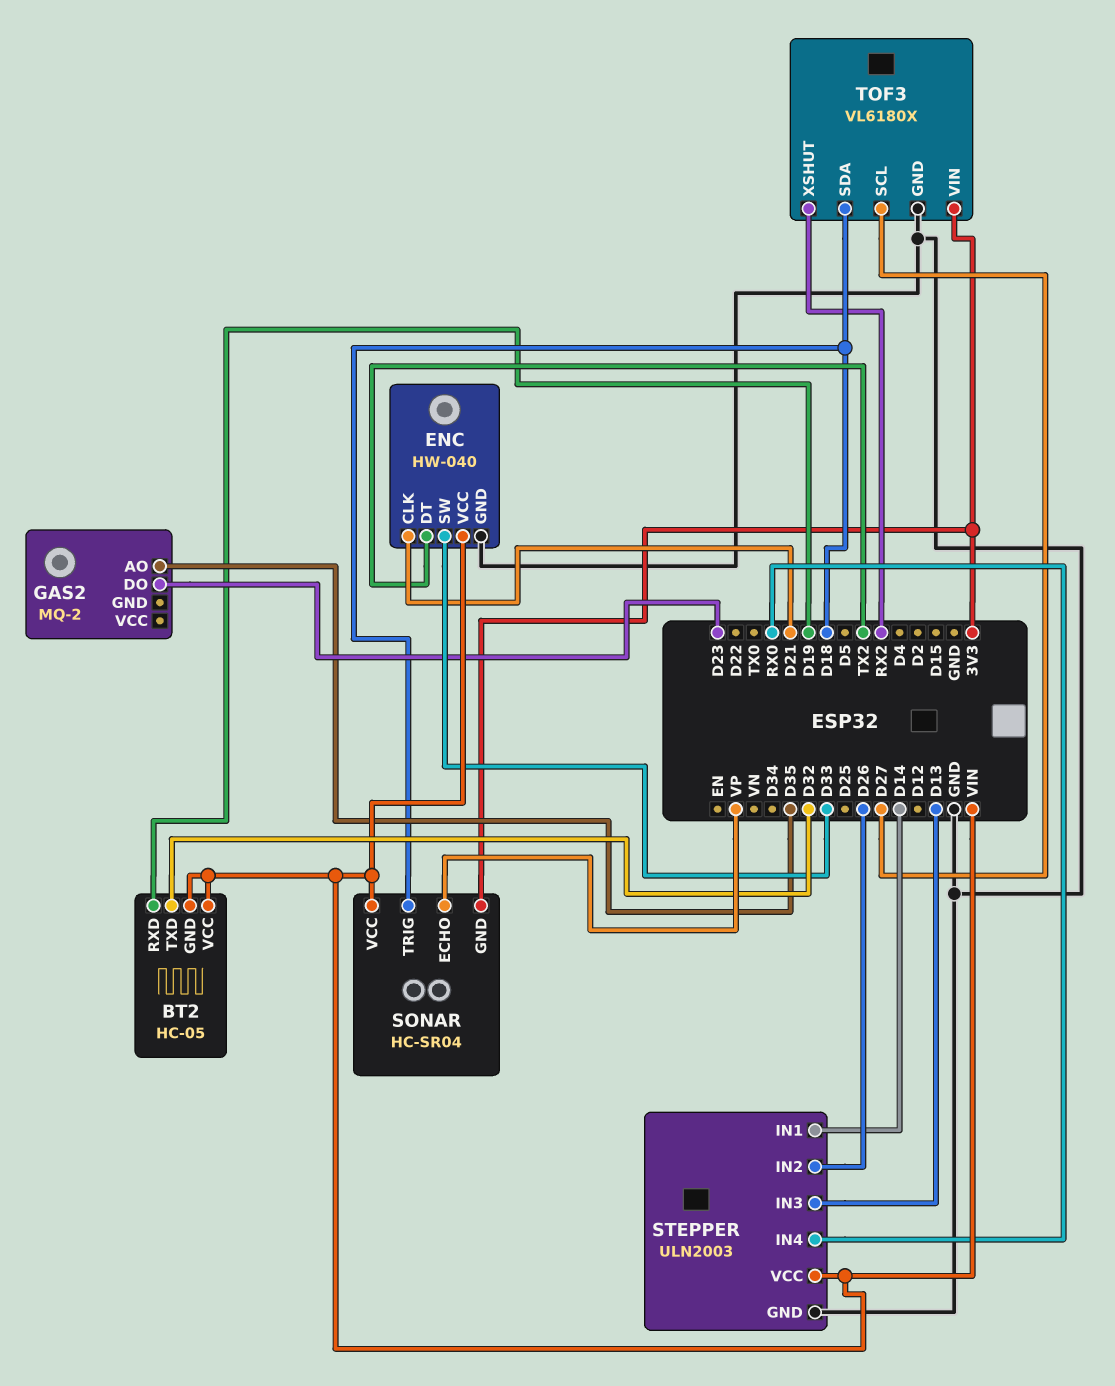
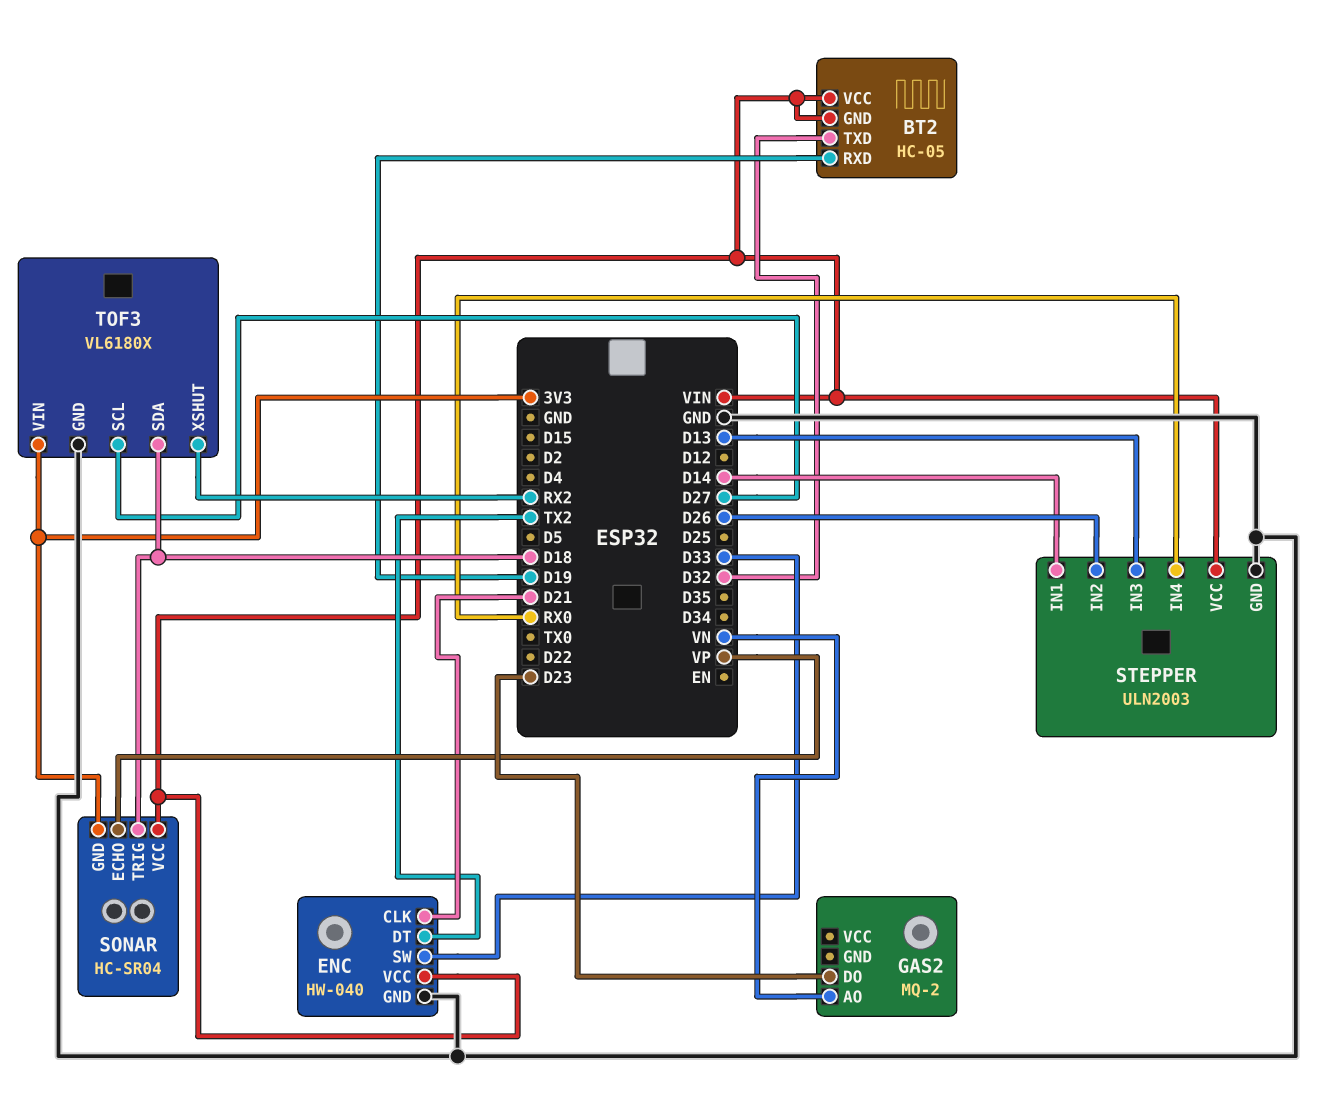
GAS2 pin AO: D35 -> VN

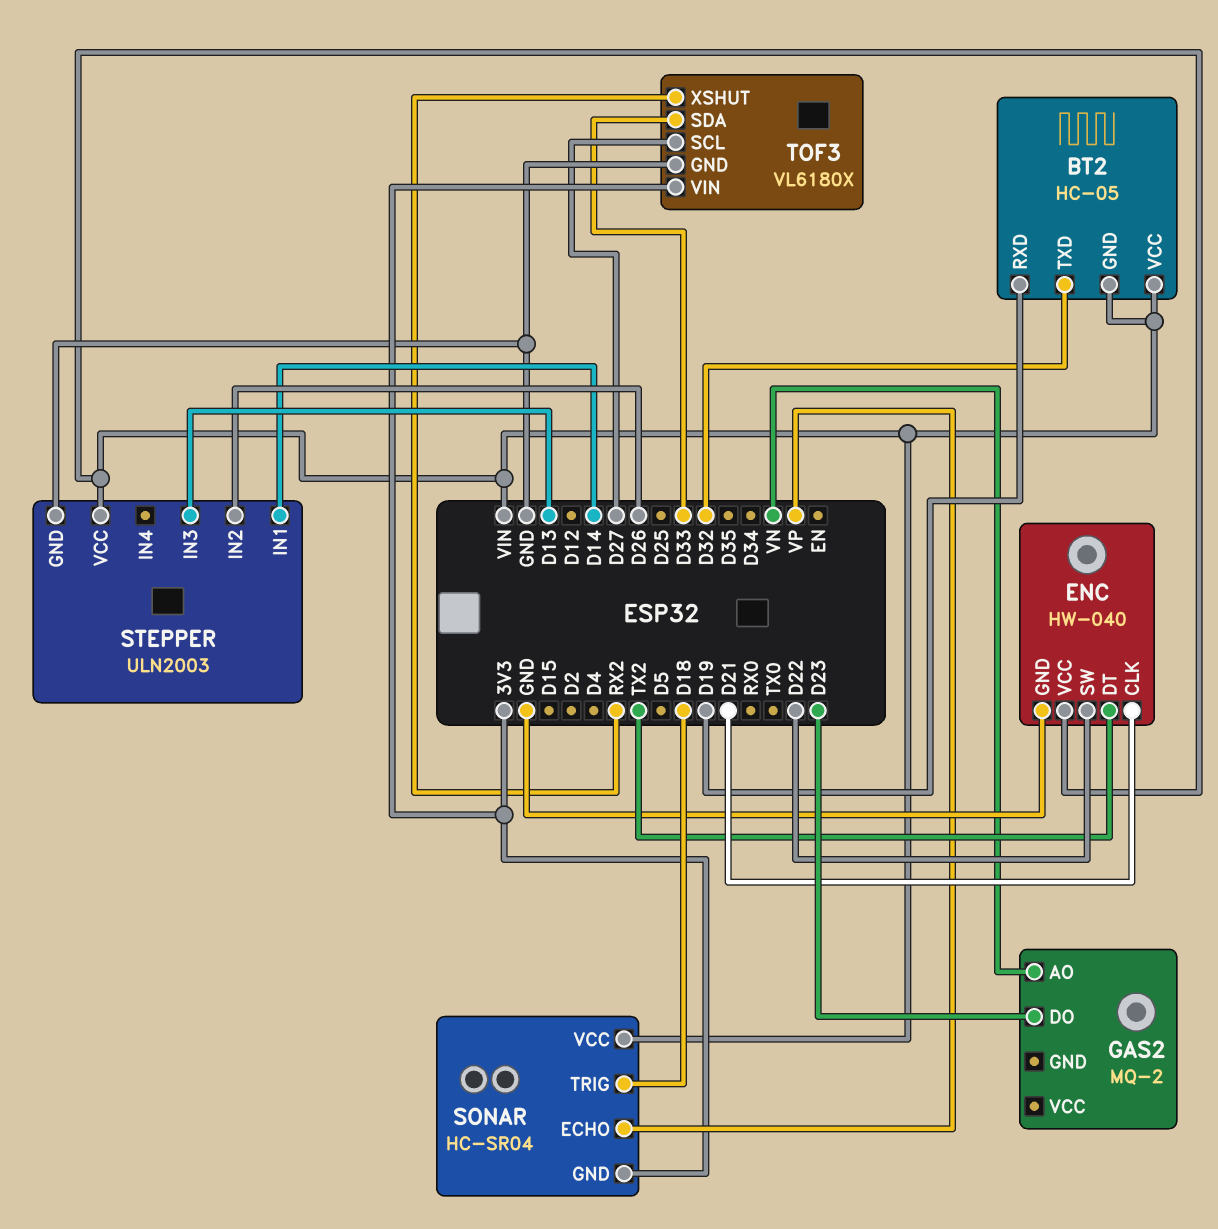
ENC pin SW: D33 -> D22
STEPPER pin IN4: RX0 -> none
TOF3 pin SDA: D18 -> D33

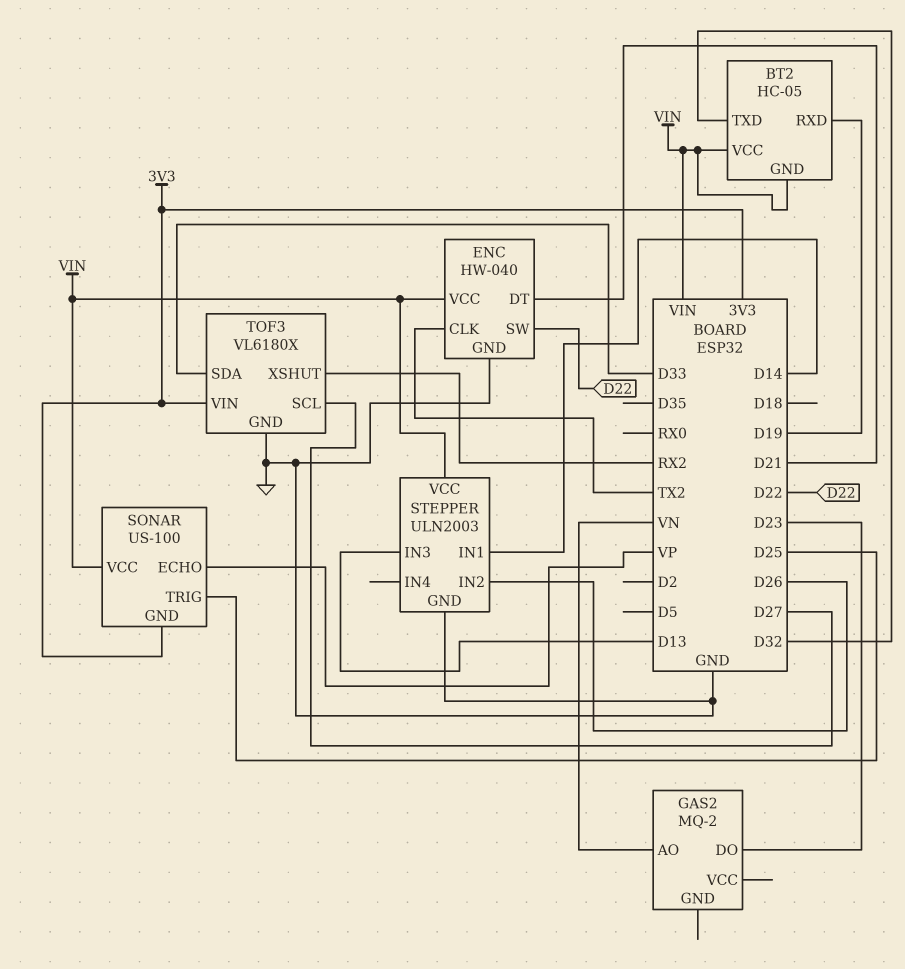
ENC pin CLK: D21 -> TX2
ENC pin DT: TX2 -> D21
SONAR: HC-SR04 -> US-100
SONAR pin TRIG: D18 -> D25

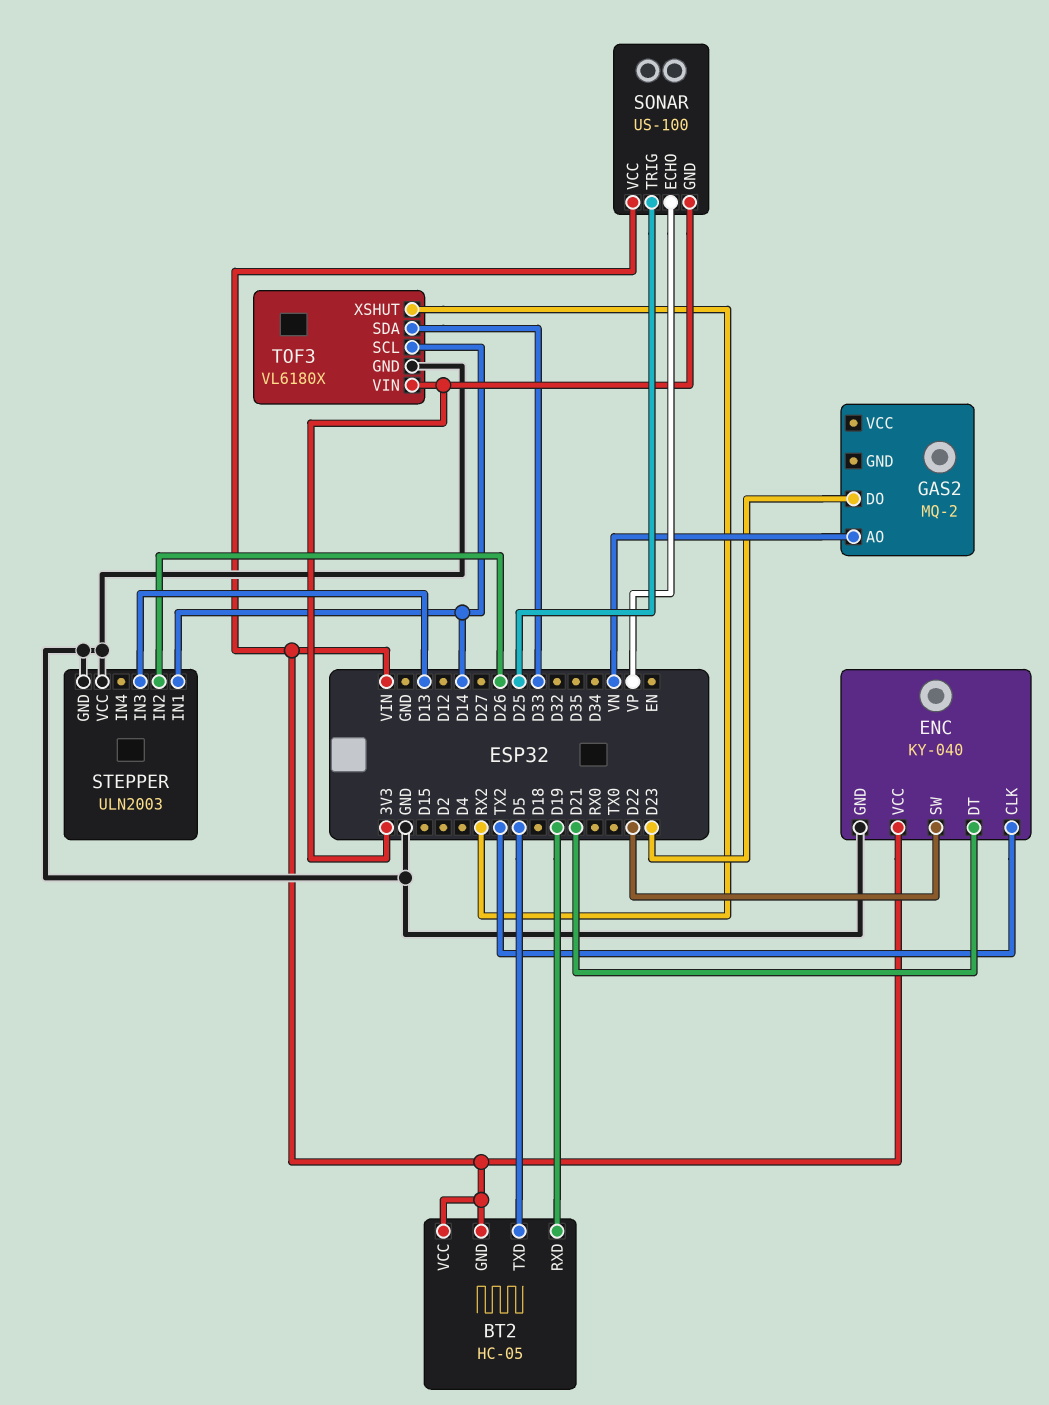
BT2 pin TXD: D32 -> D5
ENC: HW-040 -> KY-040
STEPPER pin VCC: VIN -> GND
TOF3 pin SCL: D27 -> D14

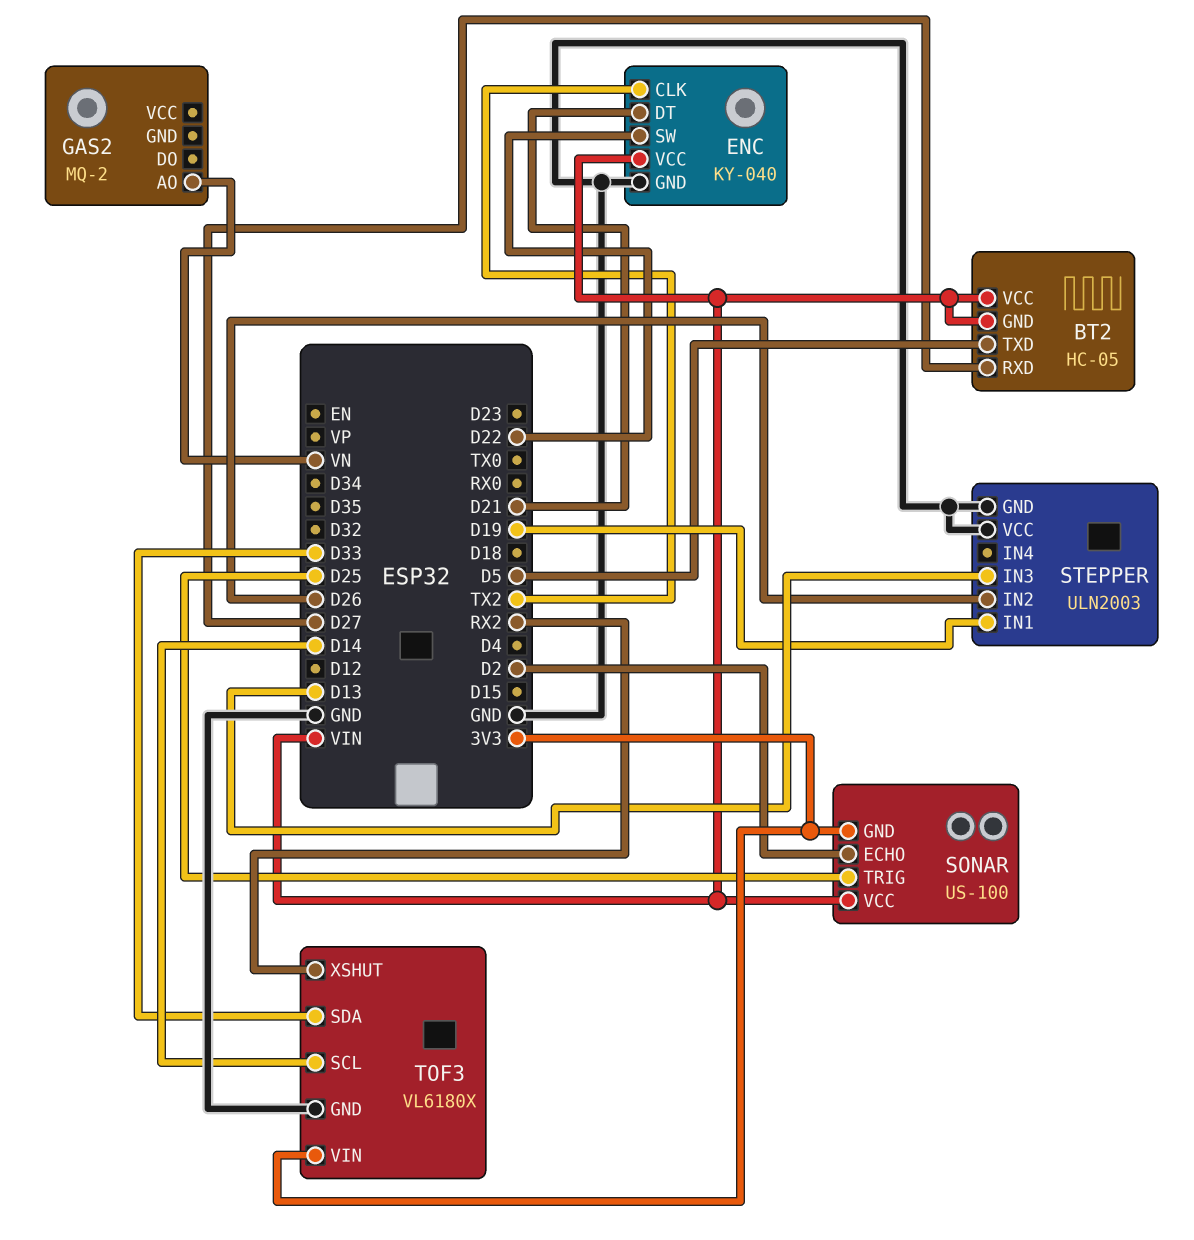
BT2 pin RXD: D19 -> D27
GAS2 pin DO: D23 -> none
SONAR pin ECHO: VP -> D2
STEPPER pin IN1: D14 -> D19

